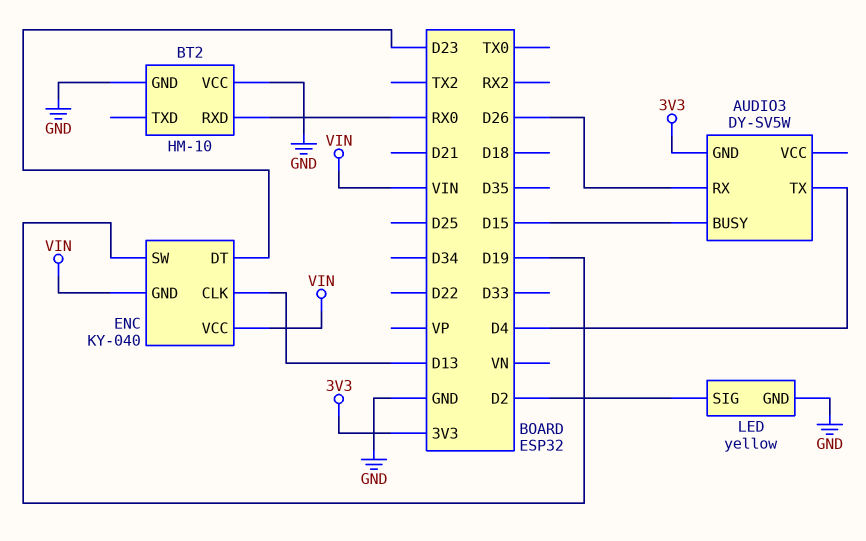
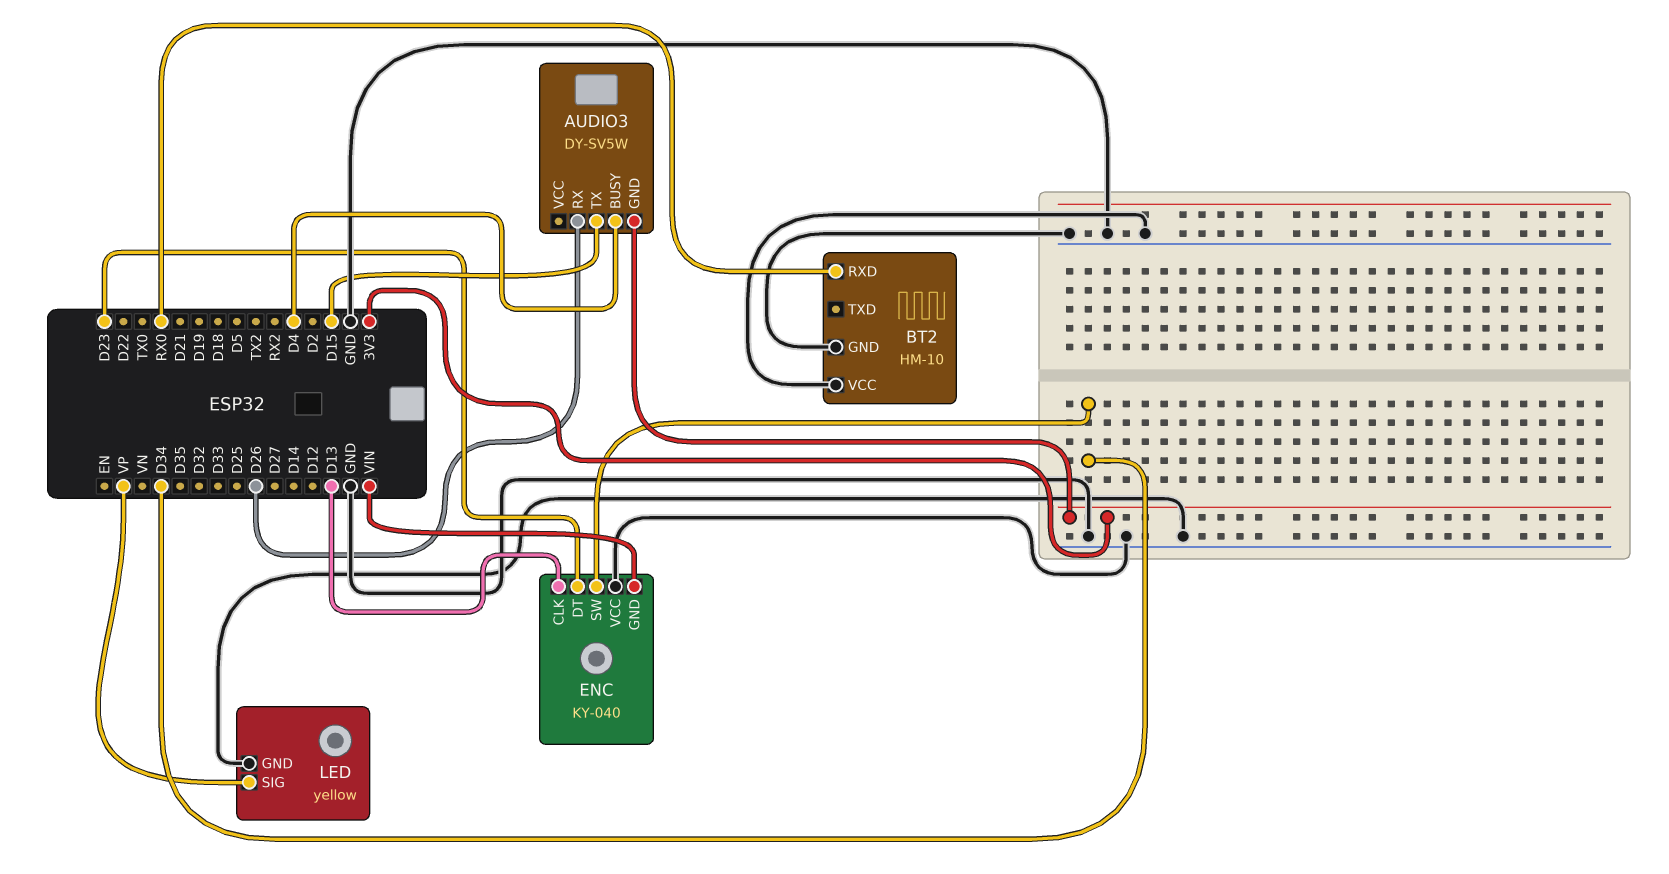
AUDIO3 pin BUSY: D15 -> D4
AUDIO3 pin TX: D4 -> D15
ENC pin SW: D19 -> D34
ENC pin VCC: VIN -> GND
LED pin SIG: D2 -> VP

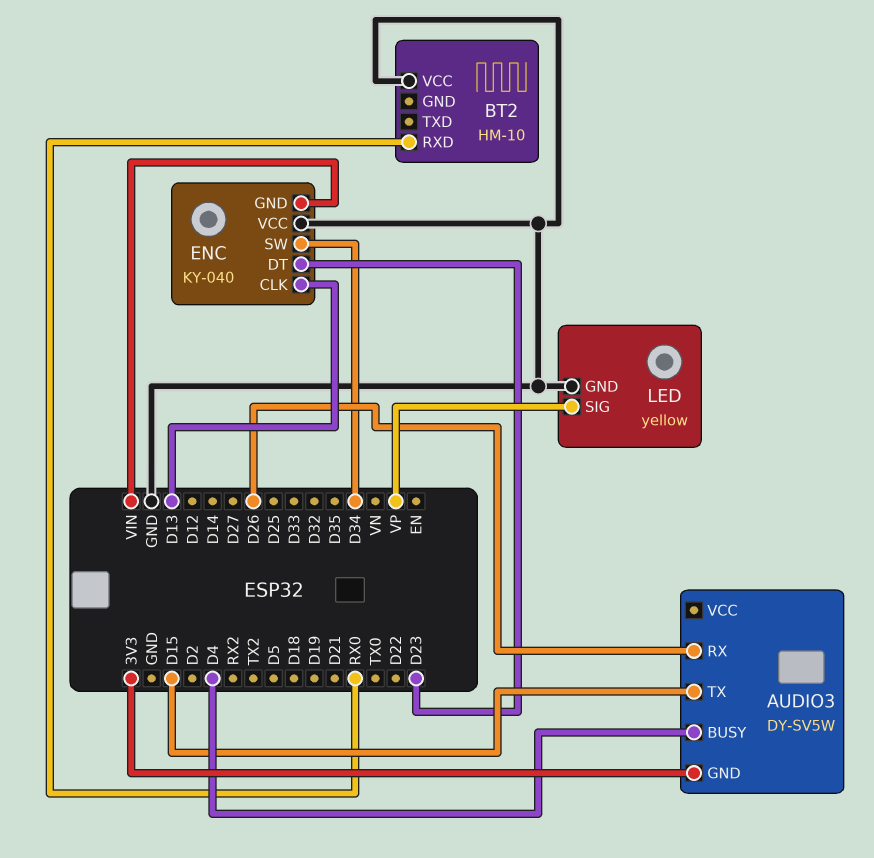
BT2 pin GND: GND -> none

